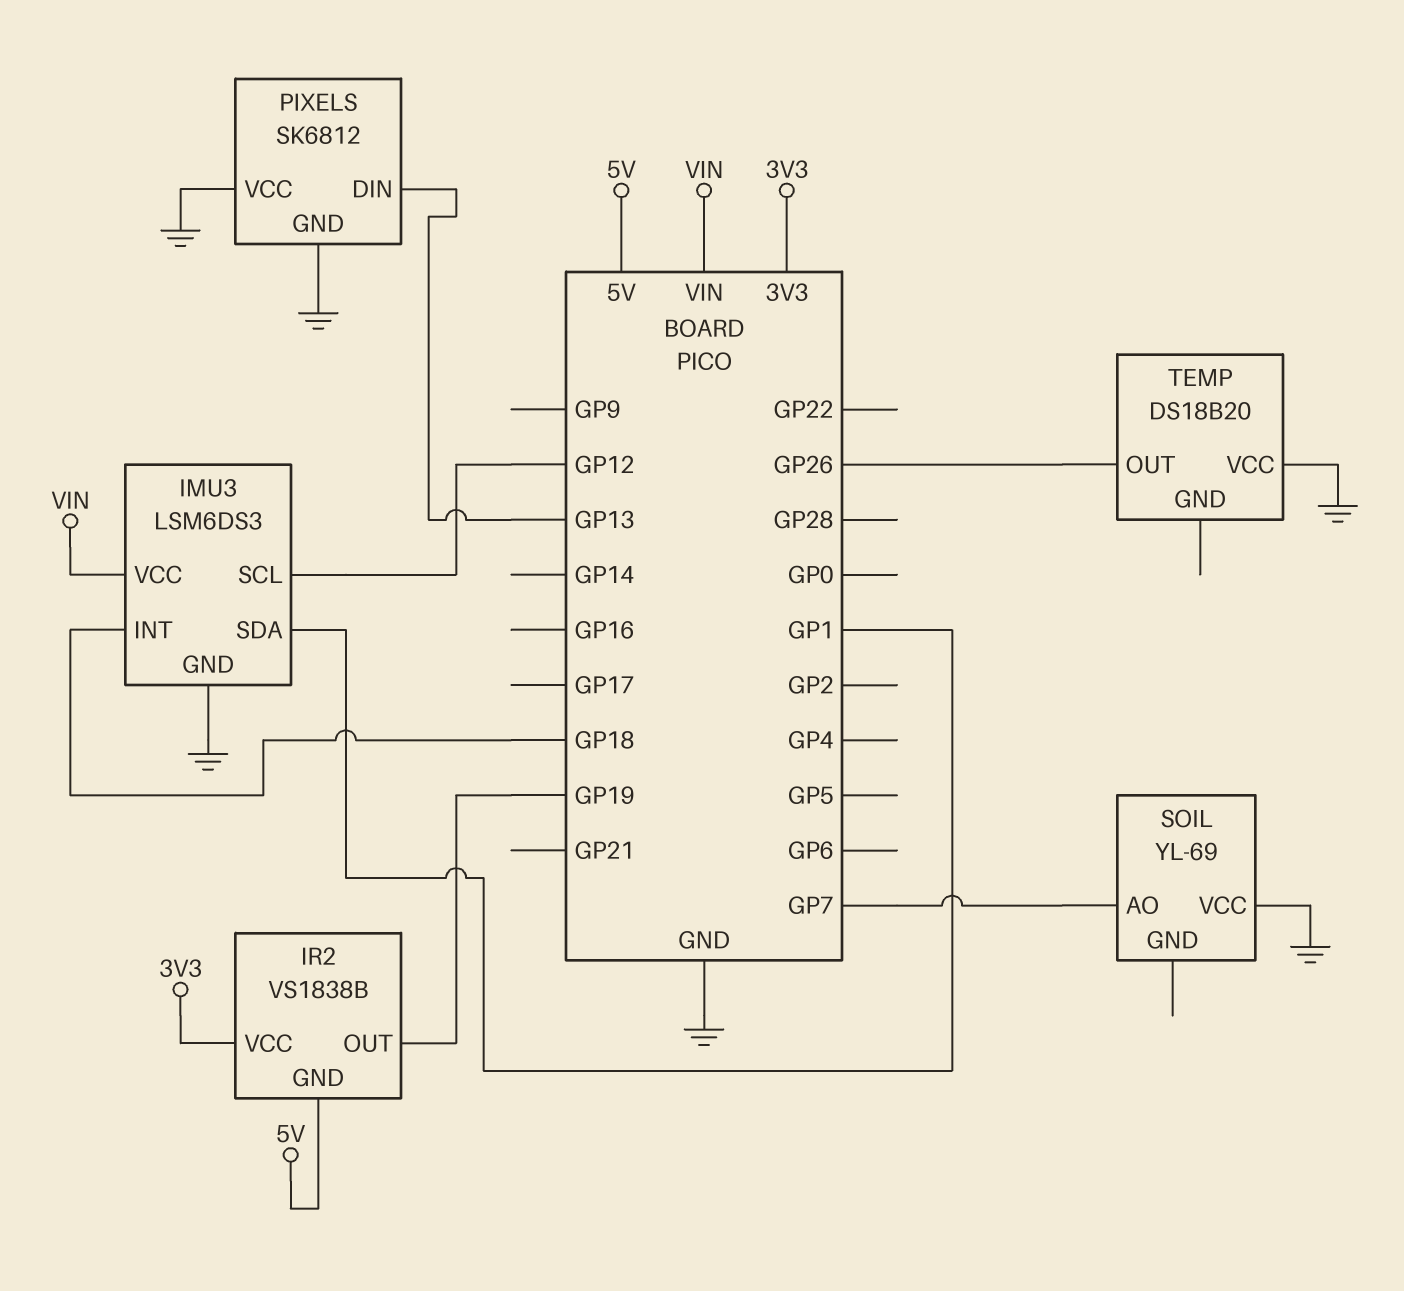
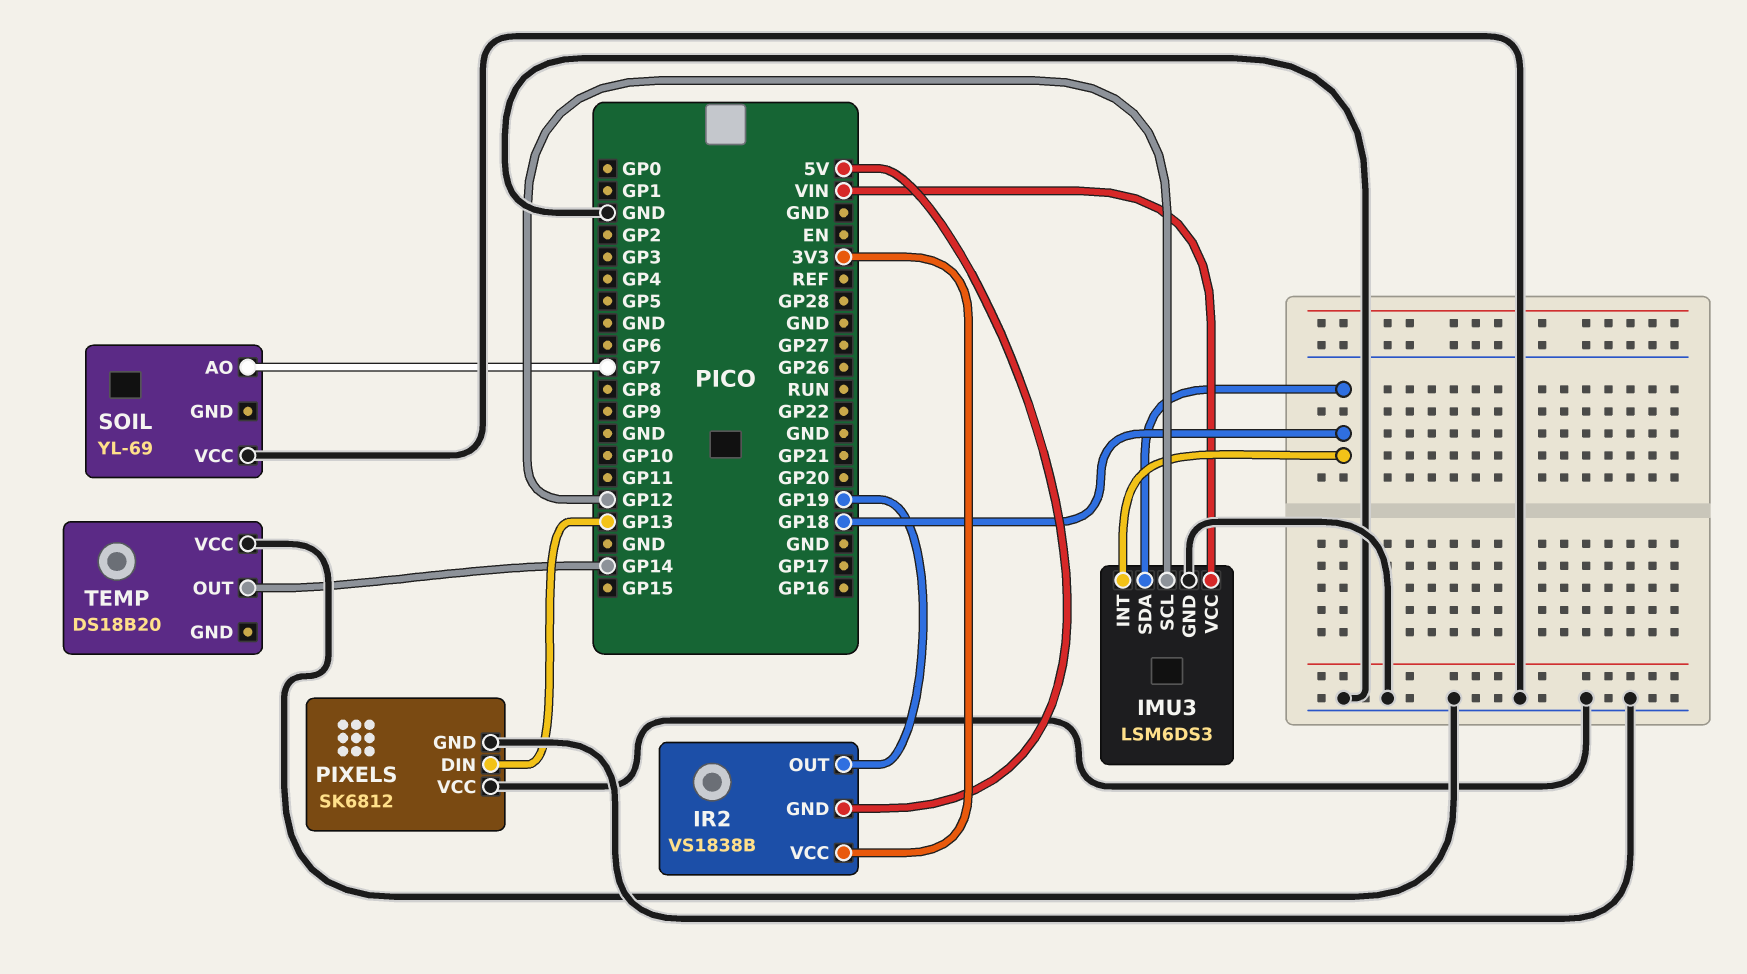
IMU3 pin SDA: GP1 -> GP18
TEMP pin OUT: GP26 -> GP14

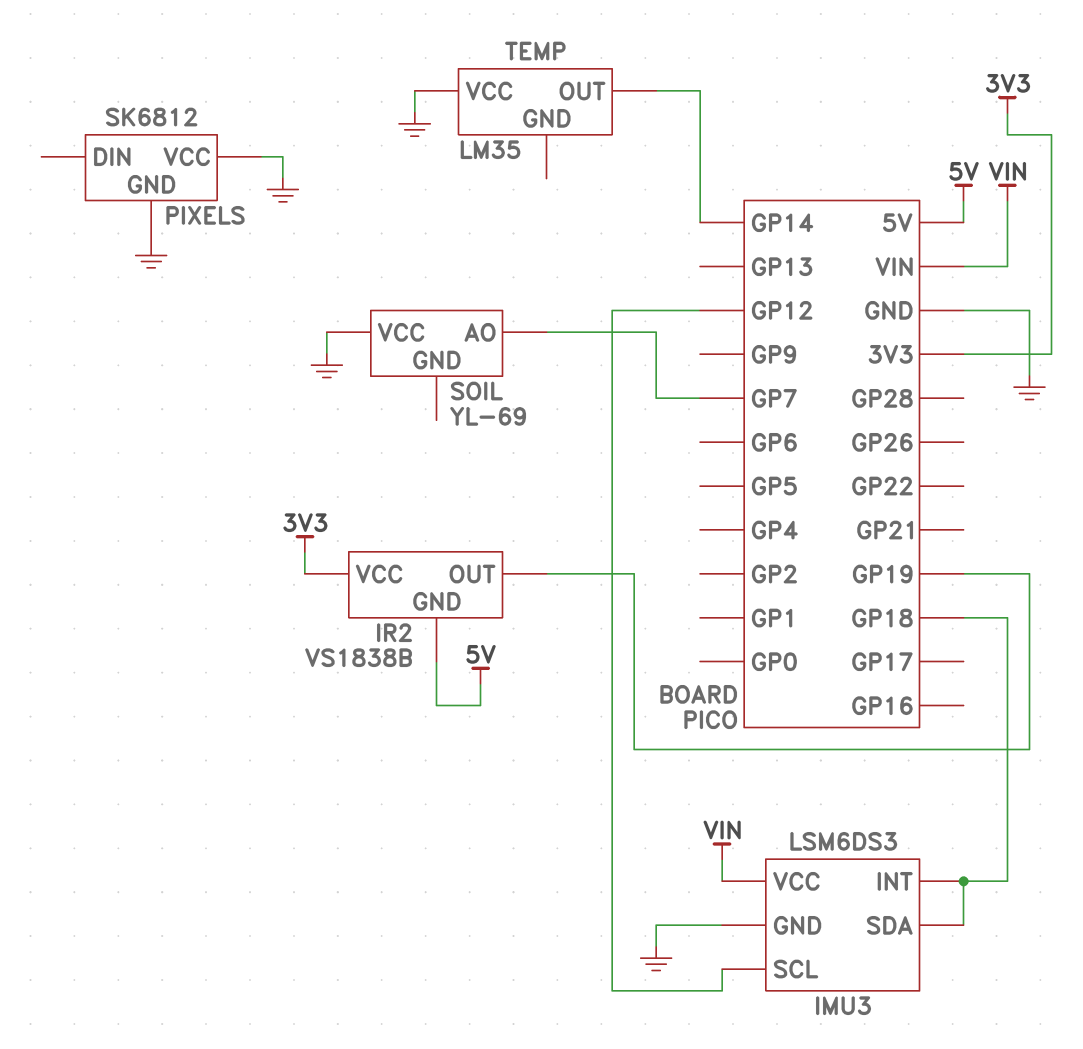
PIXELS pin DIN: GP13 -> none
TEMP: DS18B20 -> LM35

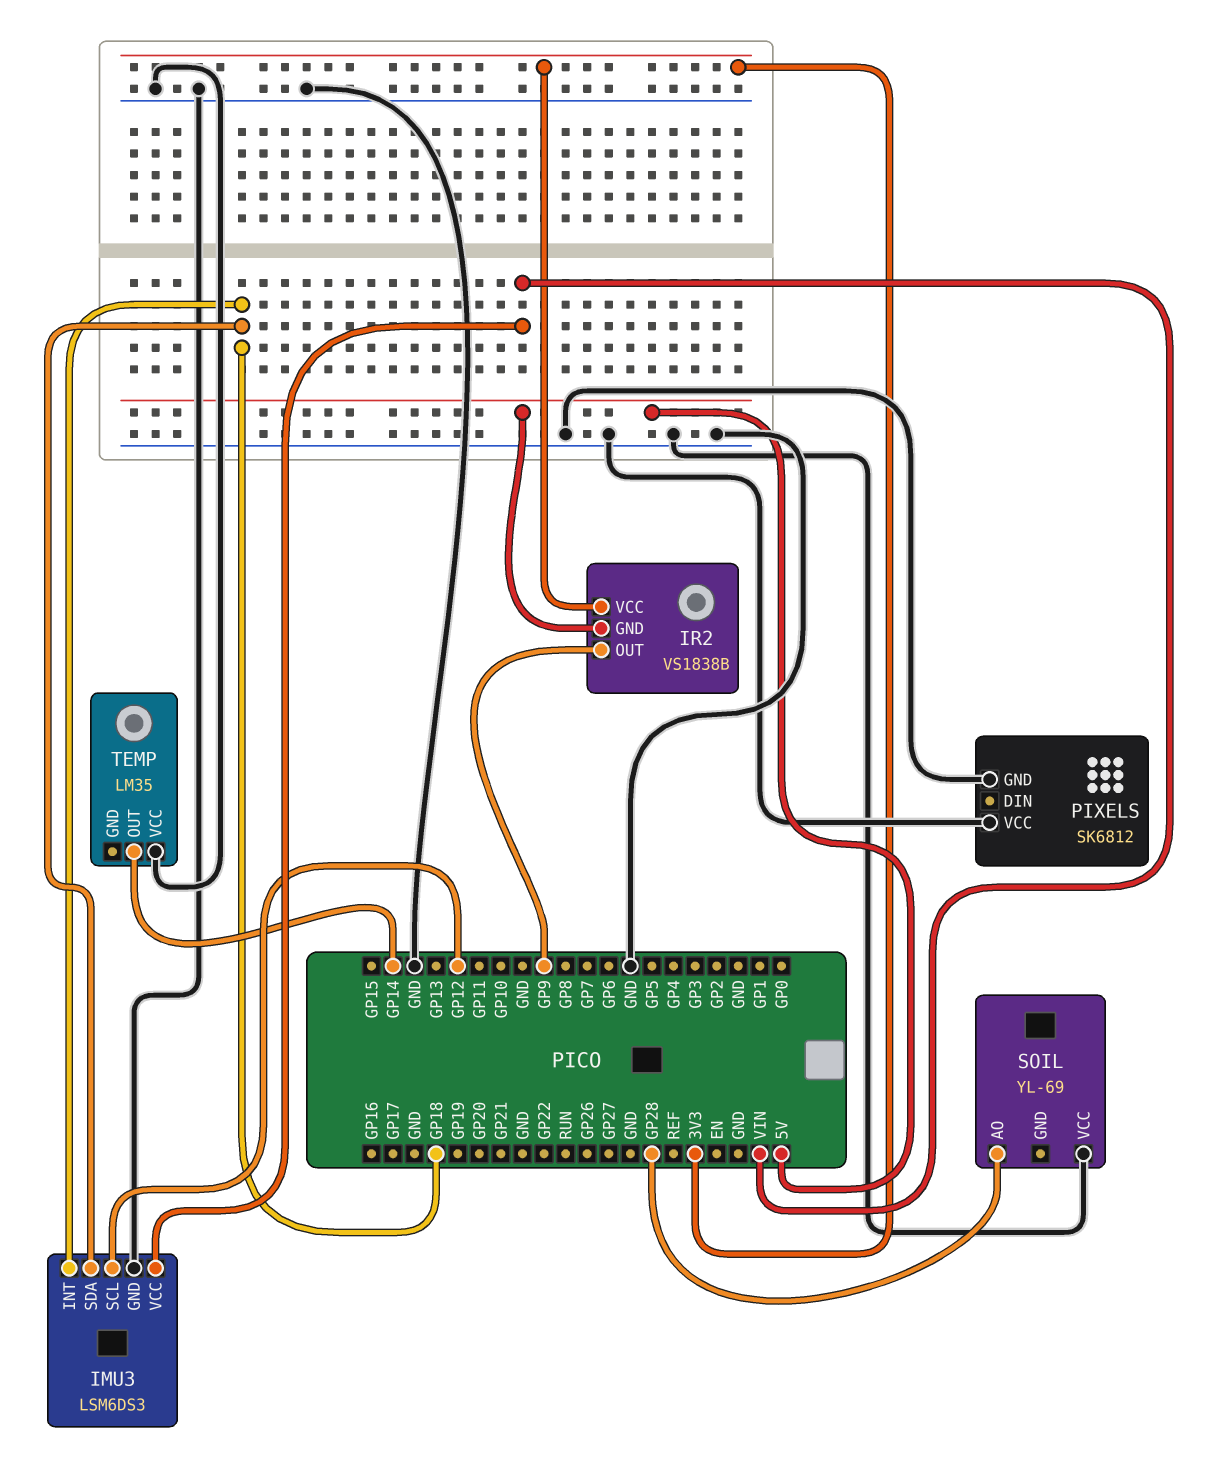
IR2 pin OUT: GP19 -> GP9
SOIL pin AO: GP7 -> GP28

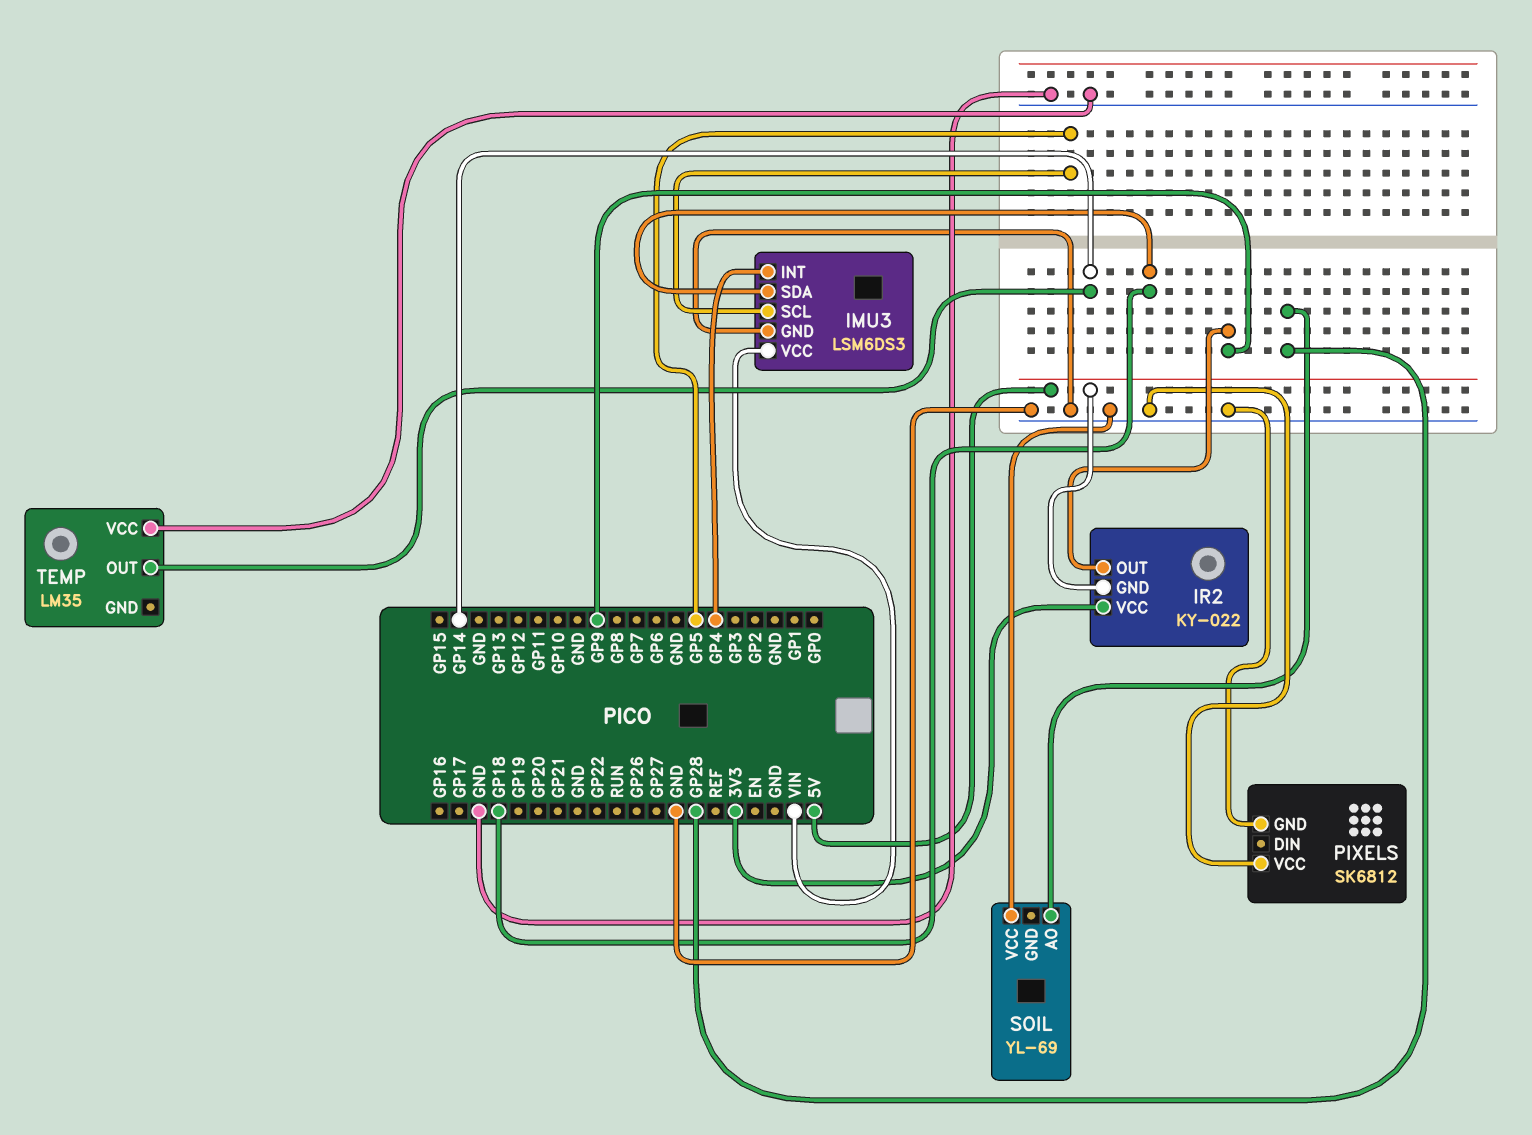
IMU3 pin INT: GP18 -> GP4
IMU3 pin SCL: GP12 -> GP5
IR2: VS1838B -> KY-022

